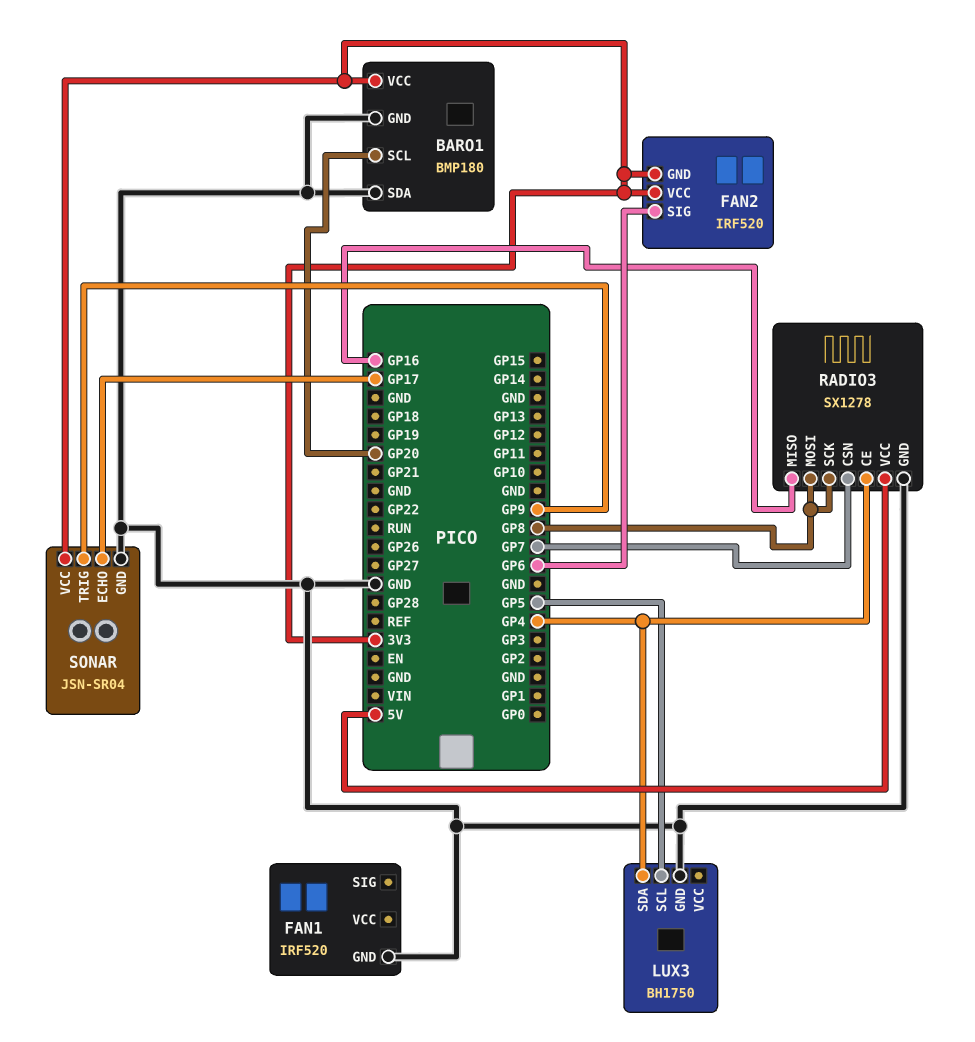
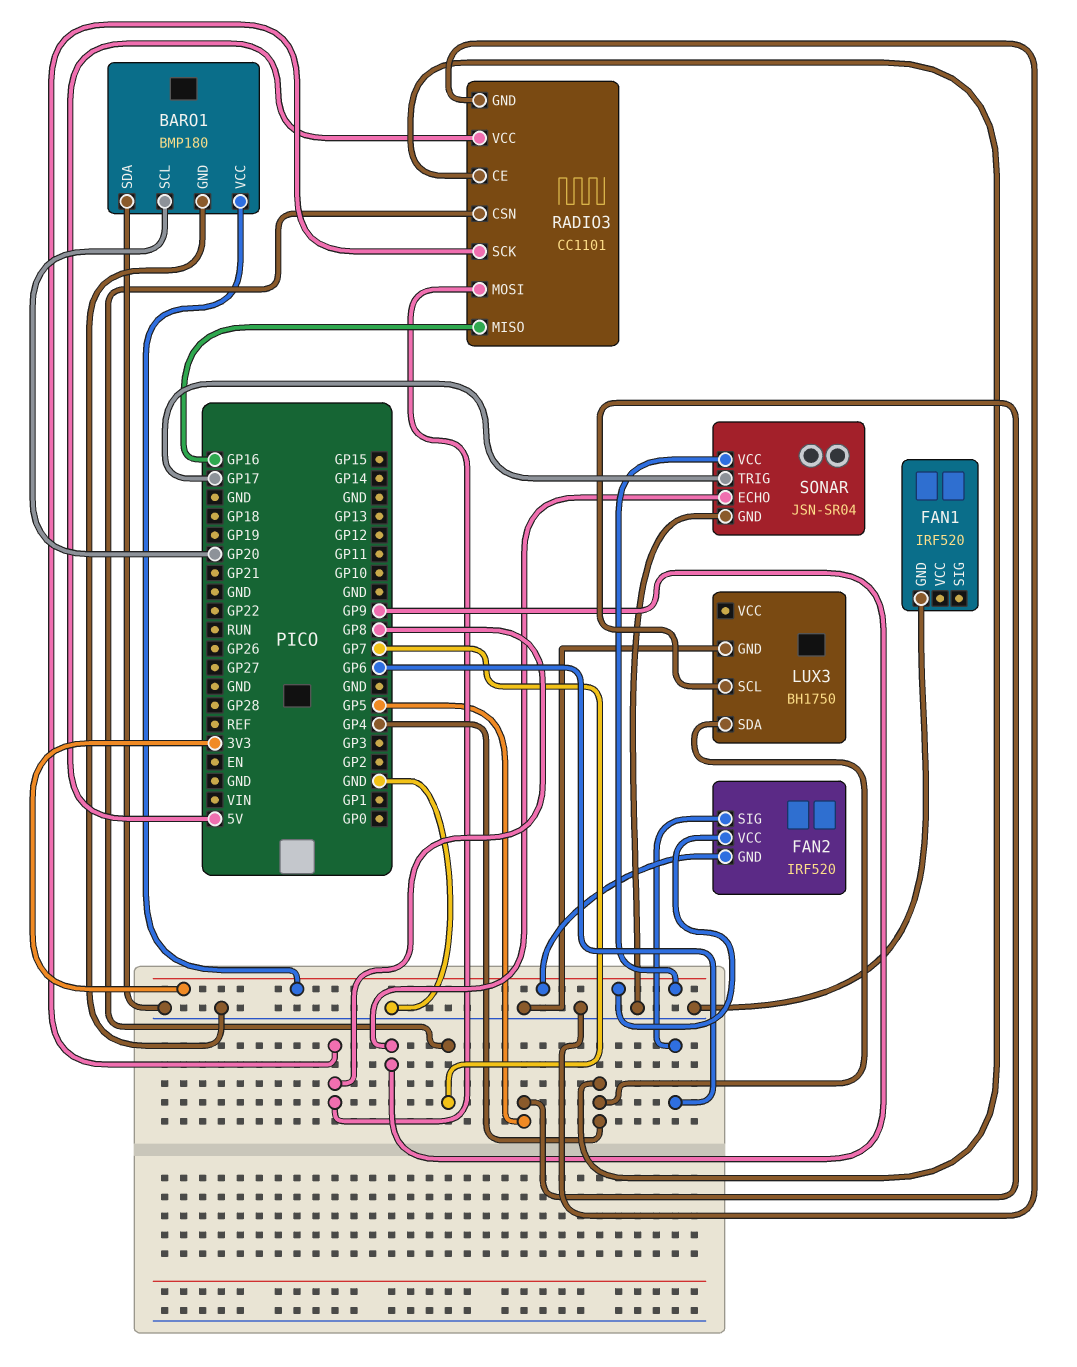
RADIO3: SX1278 -> CC1101
SONAR pin ECHO: GP17 -> GP9
SONAR pin TRIG: GP9 -> GP17

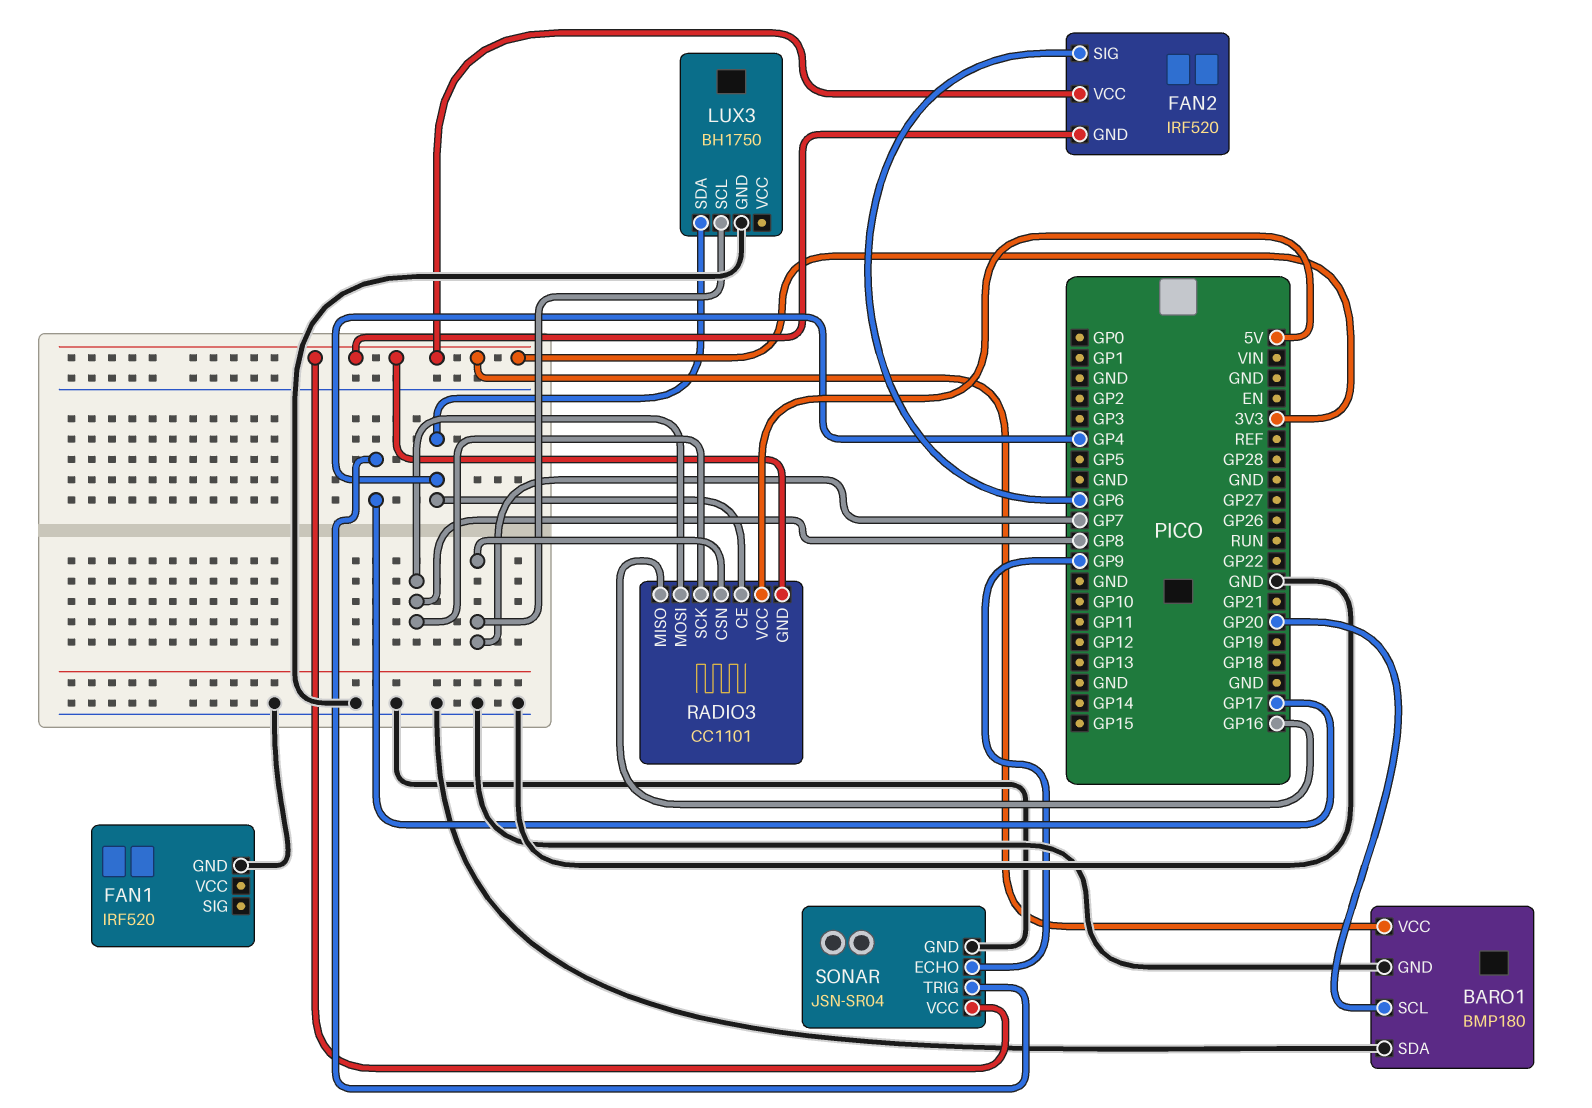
LUX3 pin SCL: GP5 -> GP7
RADIO3 pin GND: GND -> 3V3

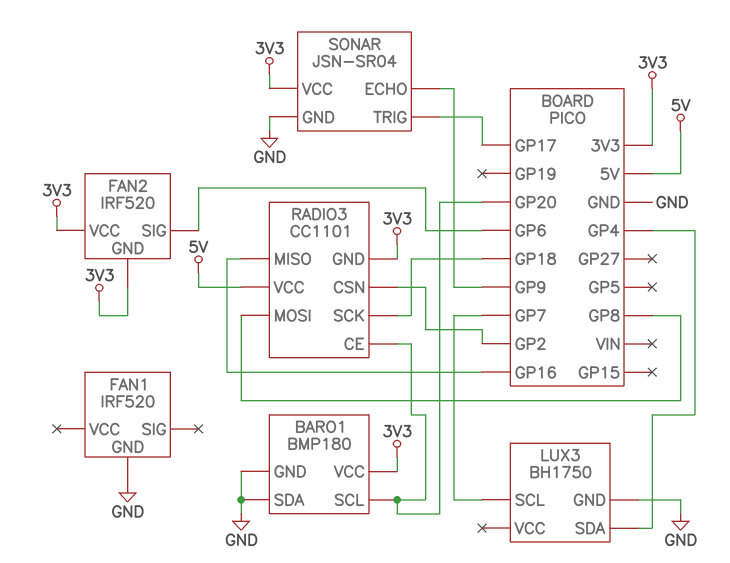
RADIO3 pin CE: GP4 -> GP20
RADIO3 pin CSN: GP7 -> GP2
RADIO3 pin SCK: GP8 -> GP18

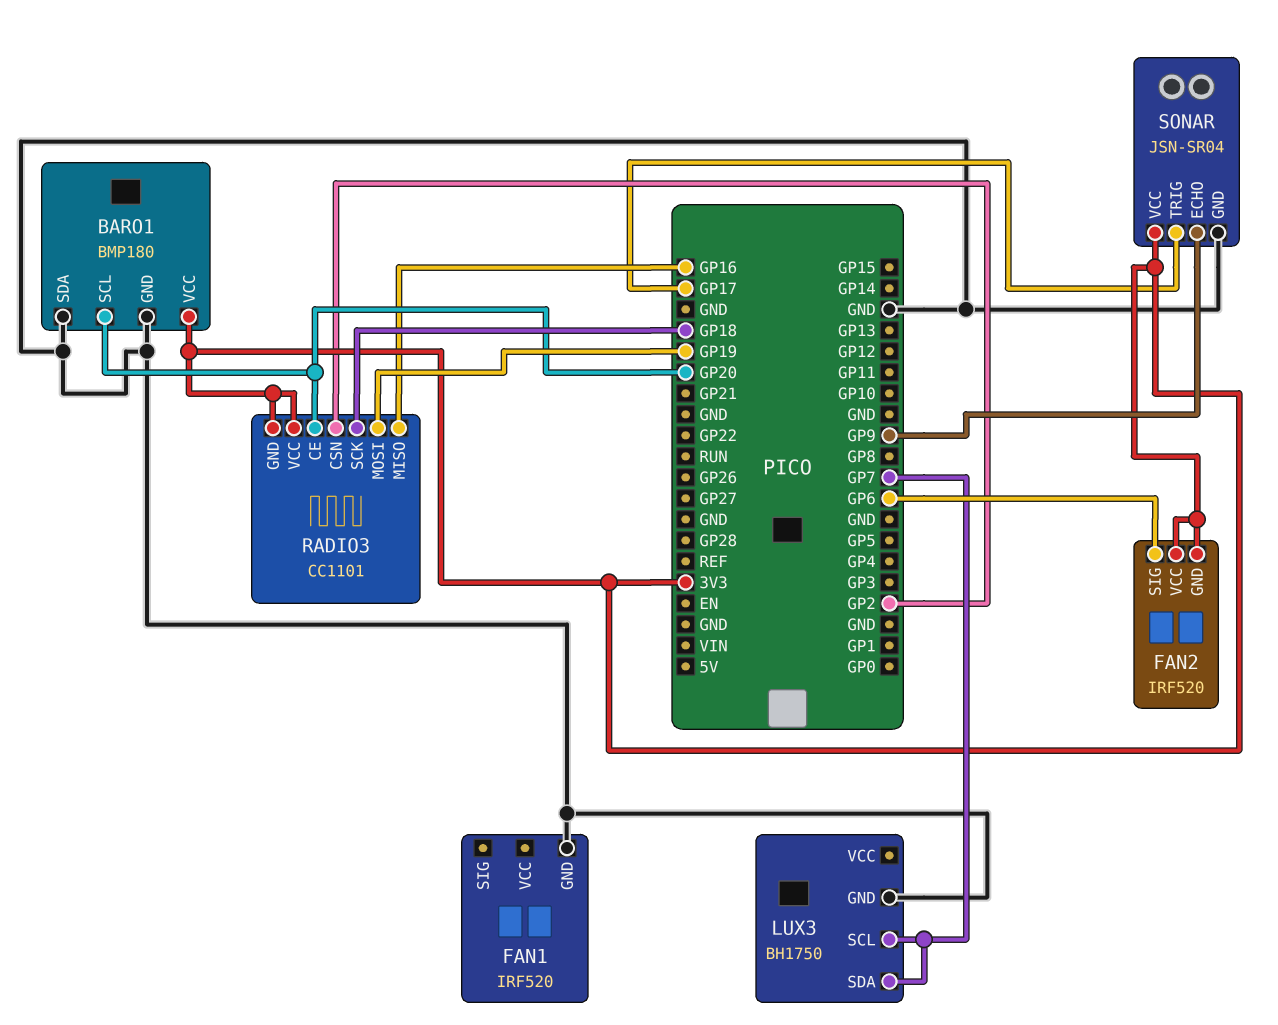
LUX3 pin SDA: GP4 -> GP7
RADIO3 pin MOSI: GP8 -> GP19
RADIO3 pin VCC: 5V -> 3V3

